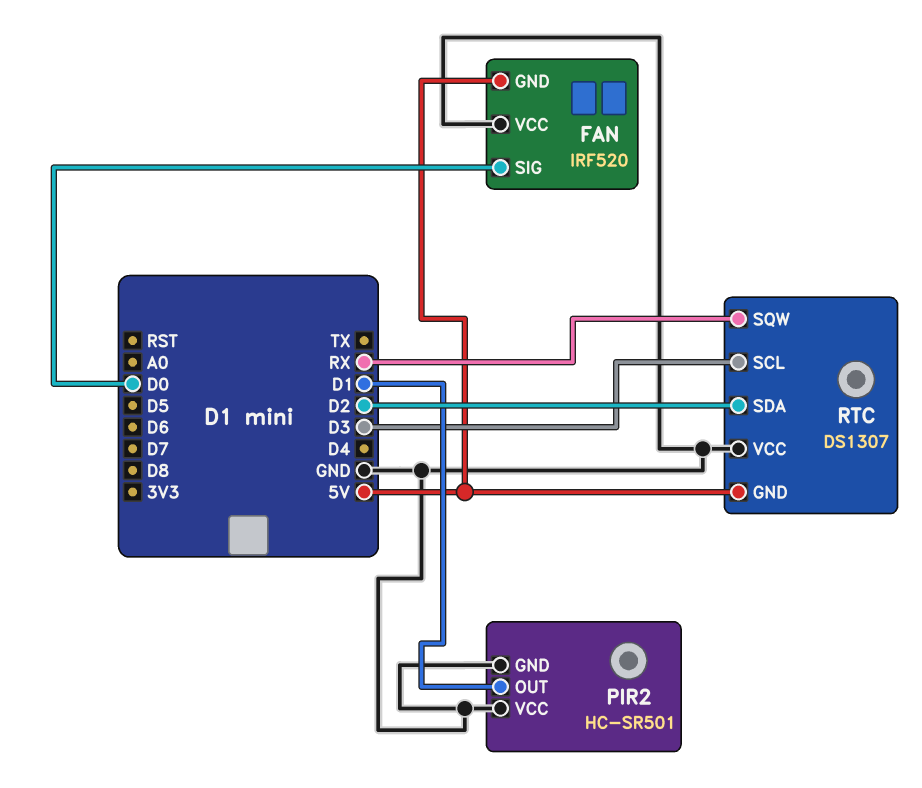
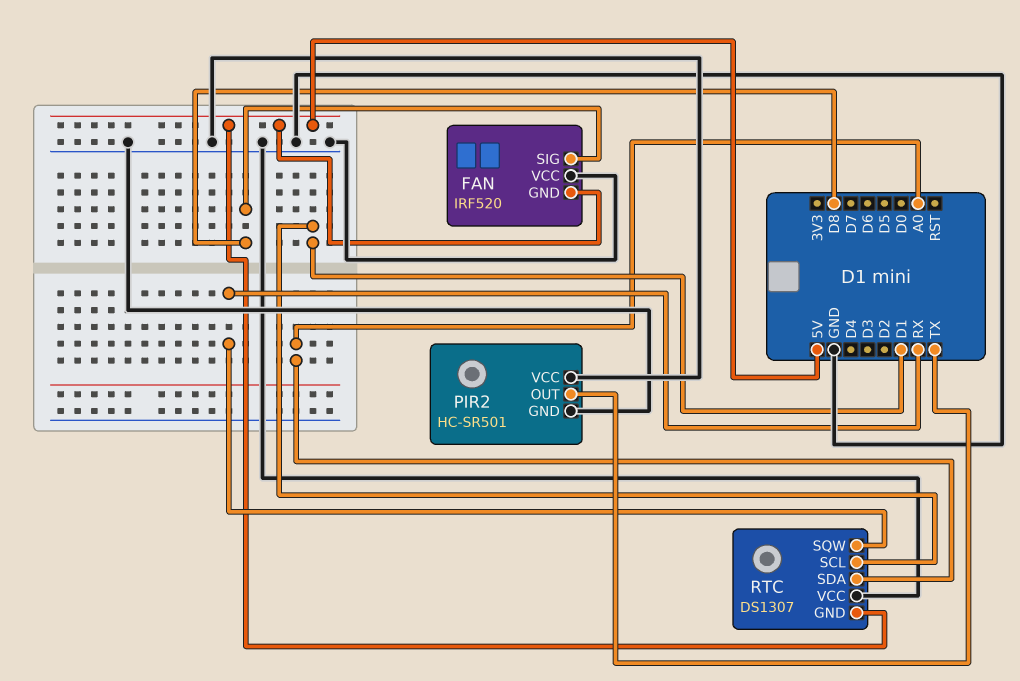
FAN pin SIG: D0 -> D8
PIR2 pin OUT: D1 -> TX
RTC pin SCL: D3 -> D1
RTC pin SDA: D2 -> A0

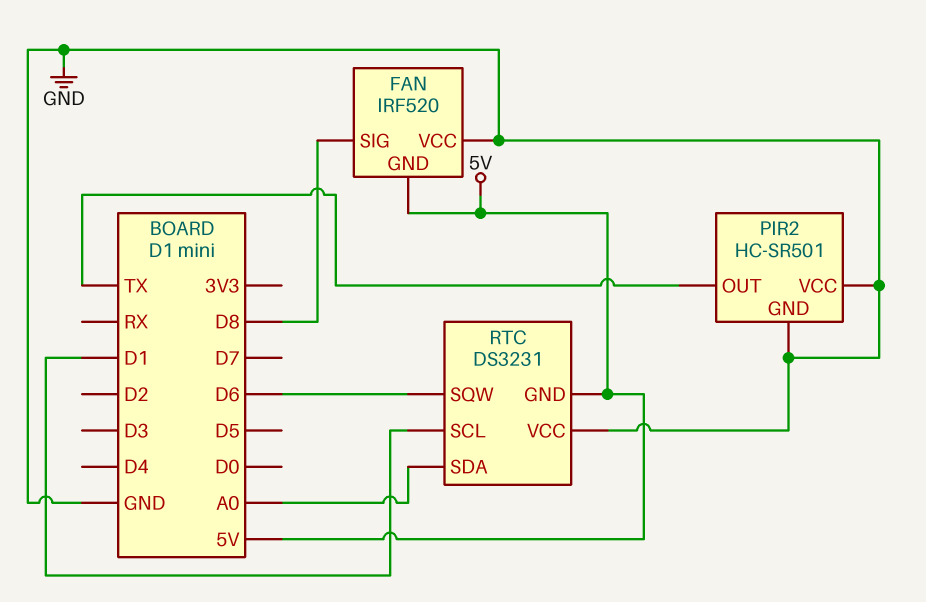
RTC: DS1307 -> DS3231
RTC pin SQW: RX -> D6

